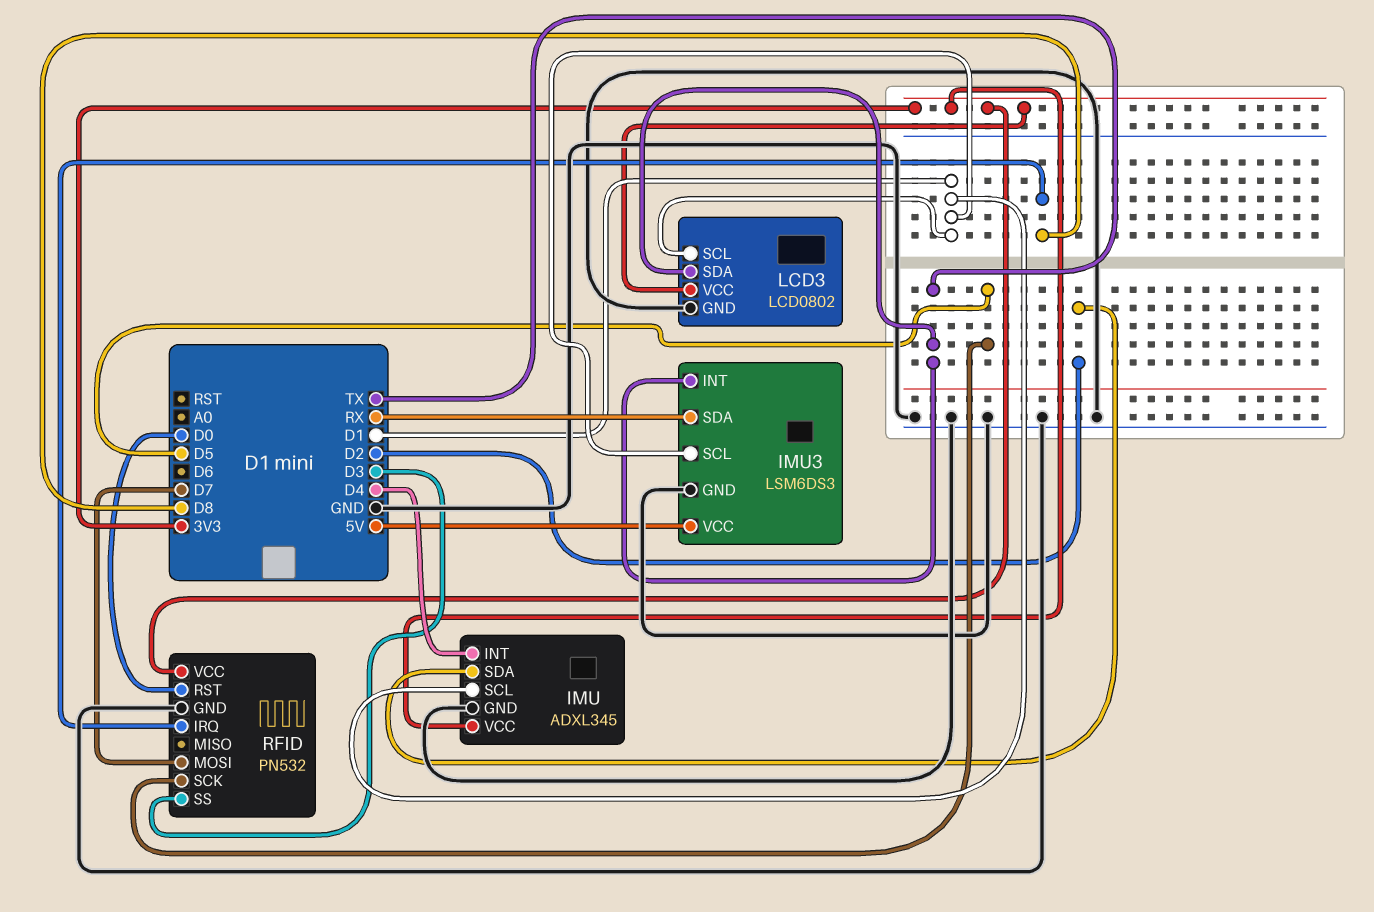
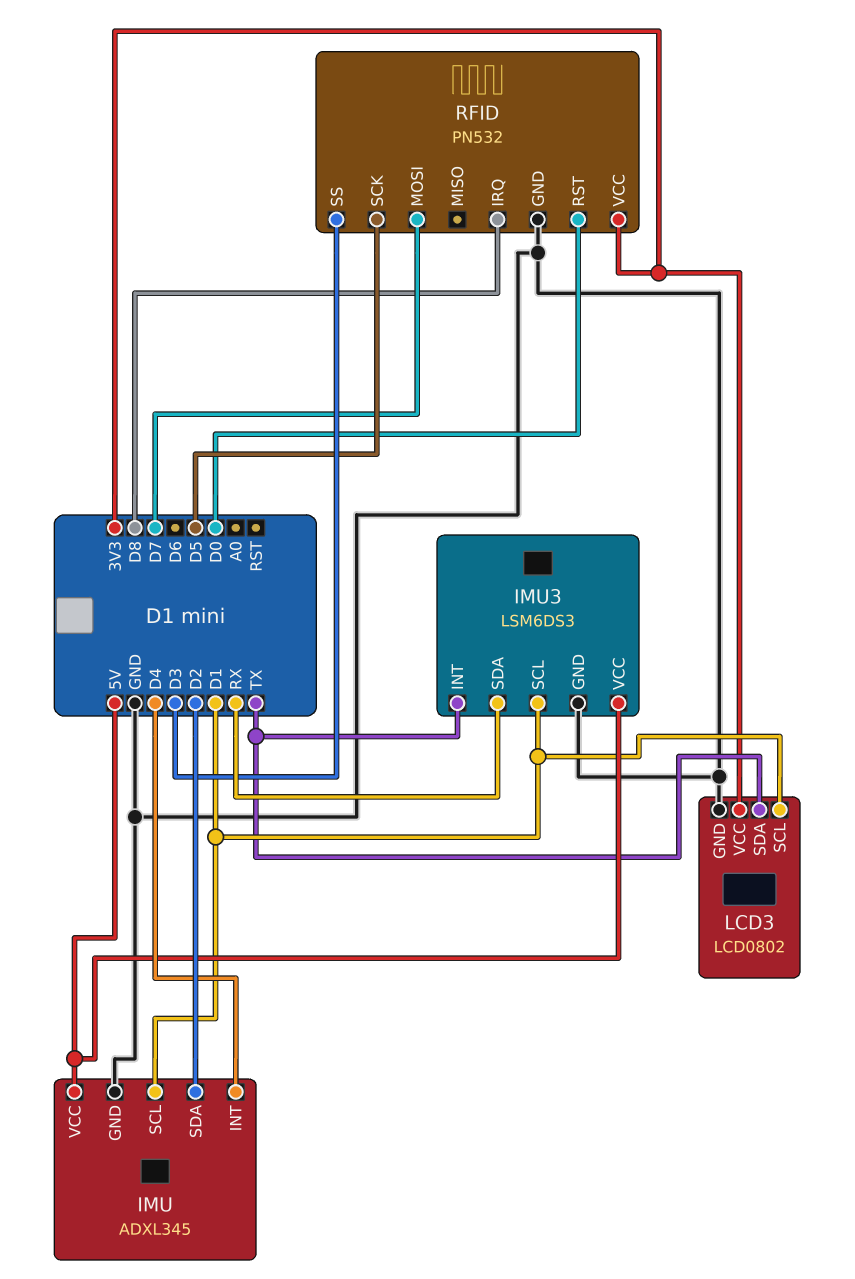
IMU pin VCC: 3V3 -> 5V

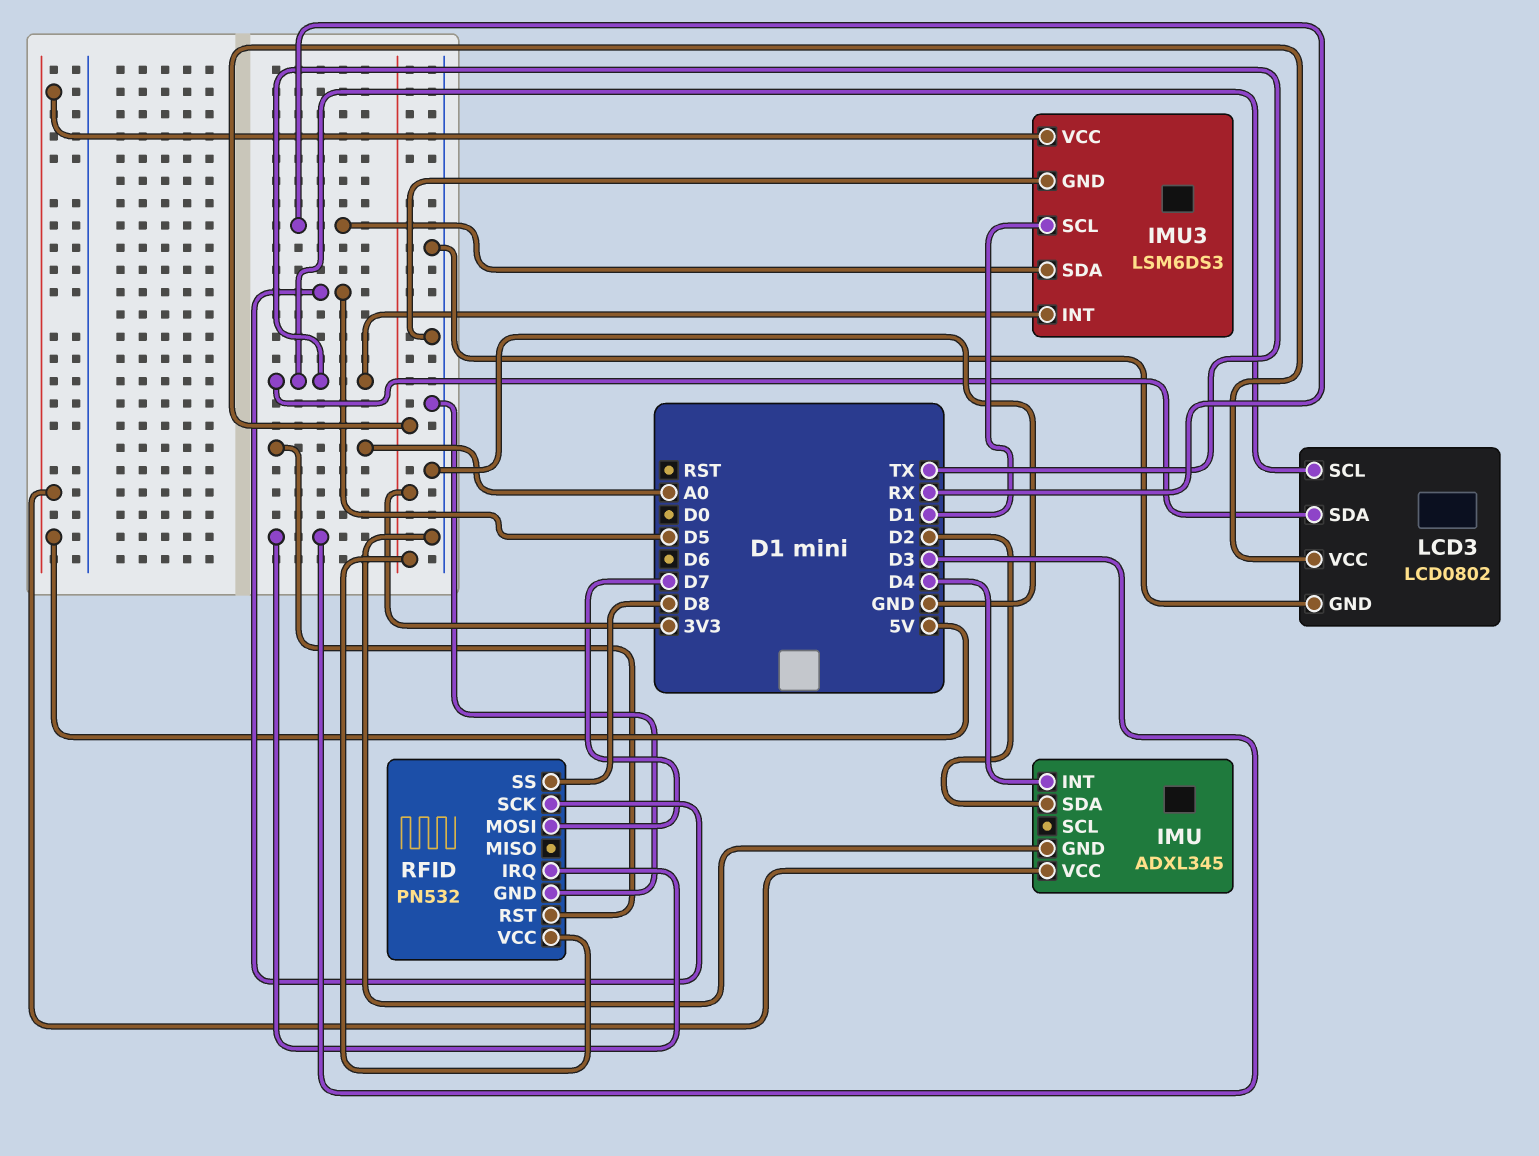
IMU pin SCL: D1 -> none
LCD3 pin SCL: D1 -> TX
RFID pin IRQ: D8 -> D3
RFID pin RST: D0 -> A0
RFID pin SS: D3 -> D8

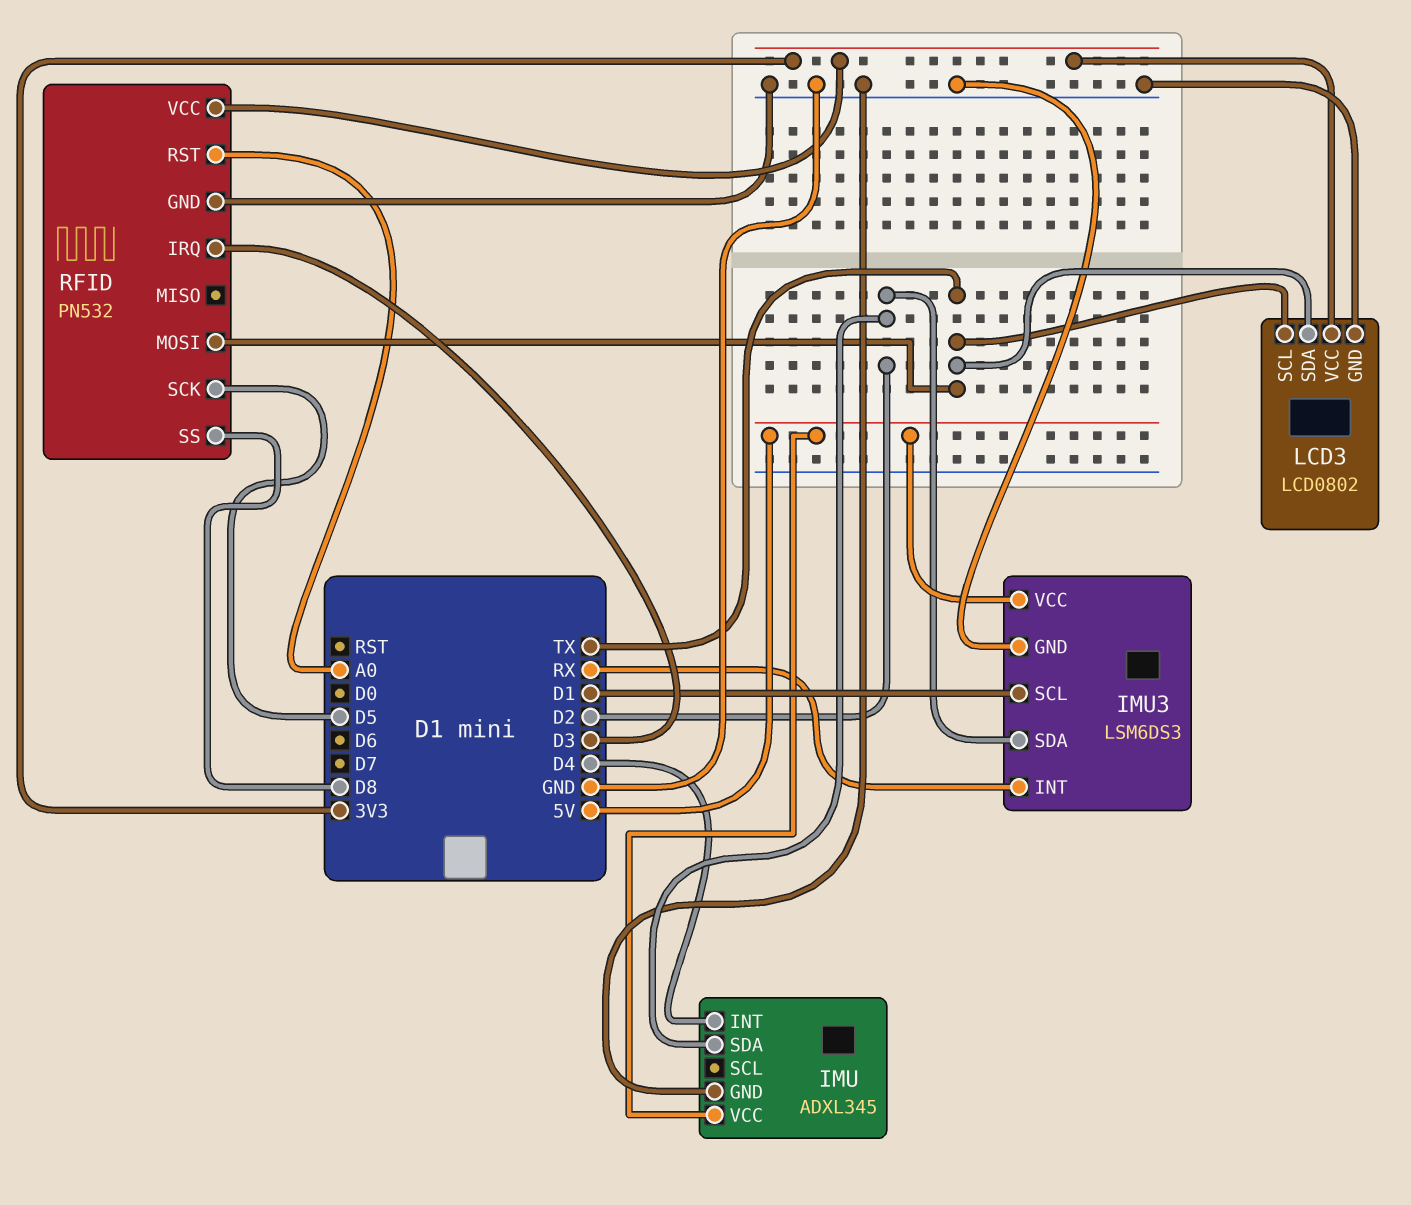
IMU3 pin INT: TX -> RX
IMU3 pin SDA: RX -> D2
RFID pin MOSI: D7 -> TX

